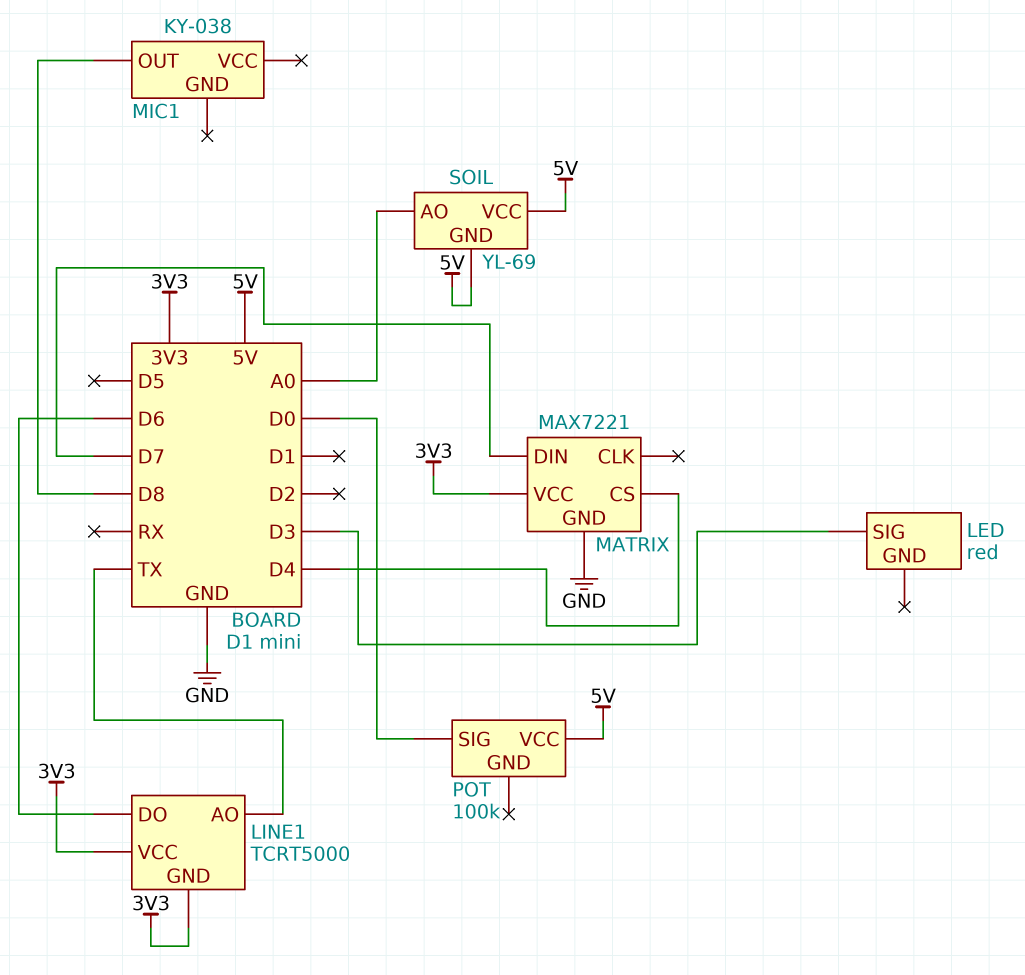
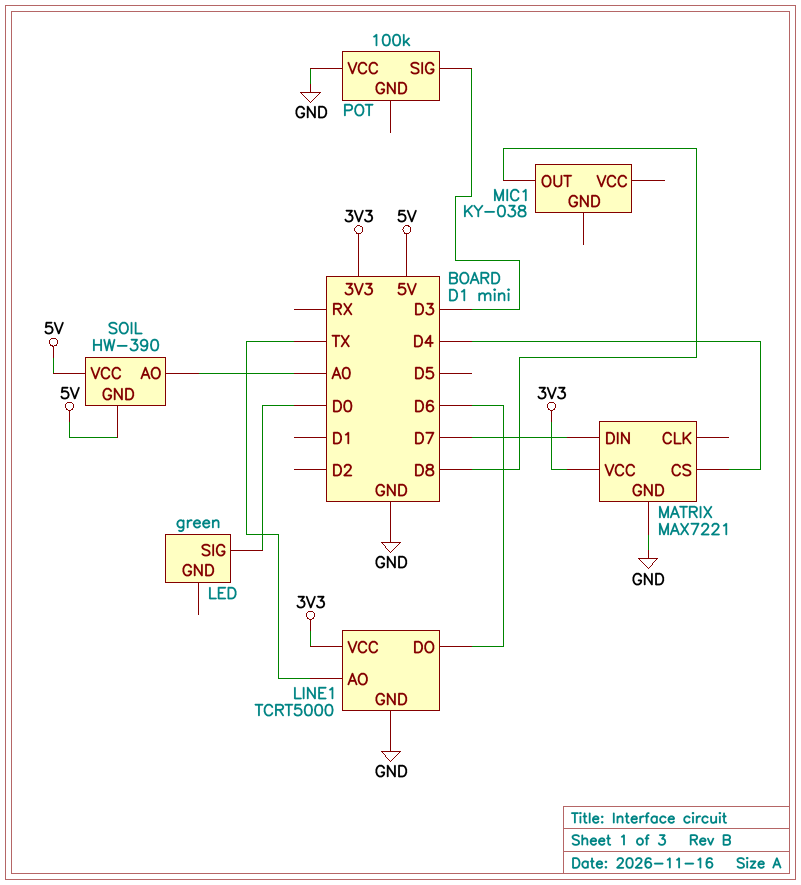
LED: red -> green
LED pin SIG: D3 -> D0
LINE1 pin GND: 3V3 -> GND
POT pin SIG: D0 -> D3
POT pin VCC: 5V -> GND
SOIL: YL-69 -> HW-390

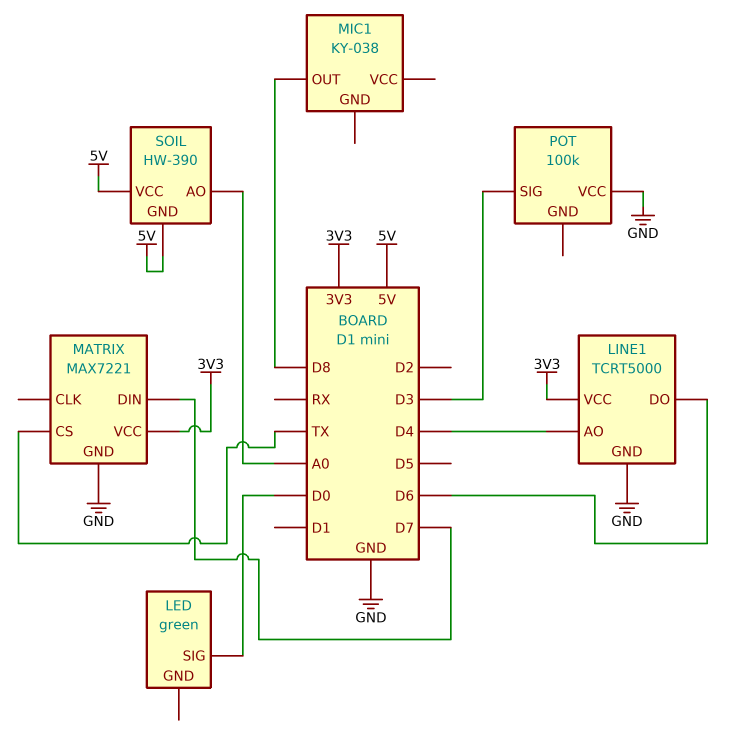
LINE1 pin AO: TX -> D4
MATRIX pin CS: D4 -> TX

